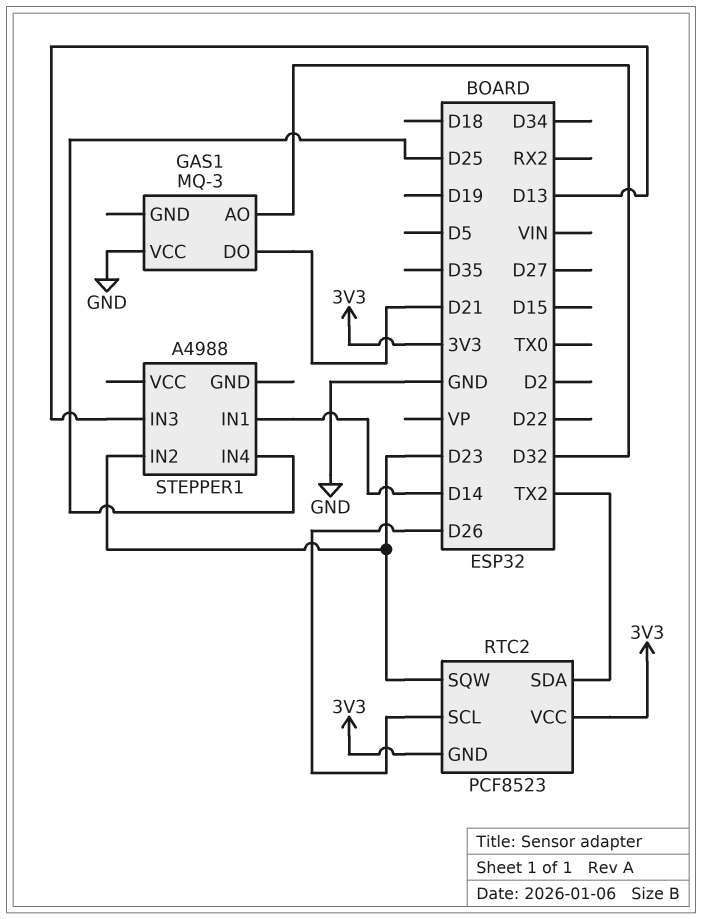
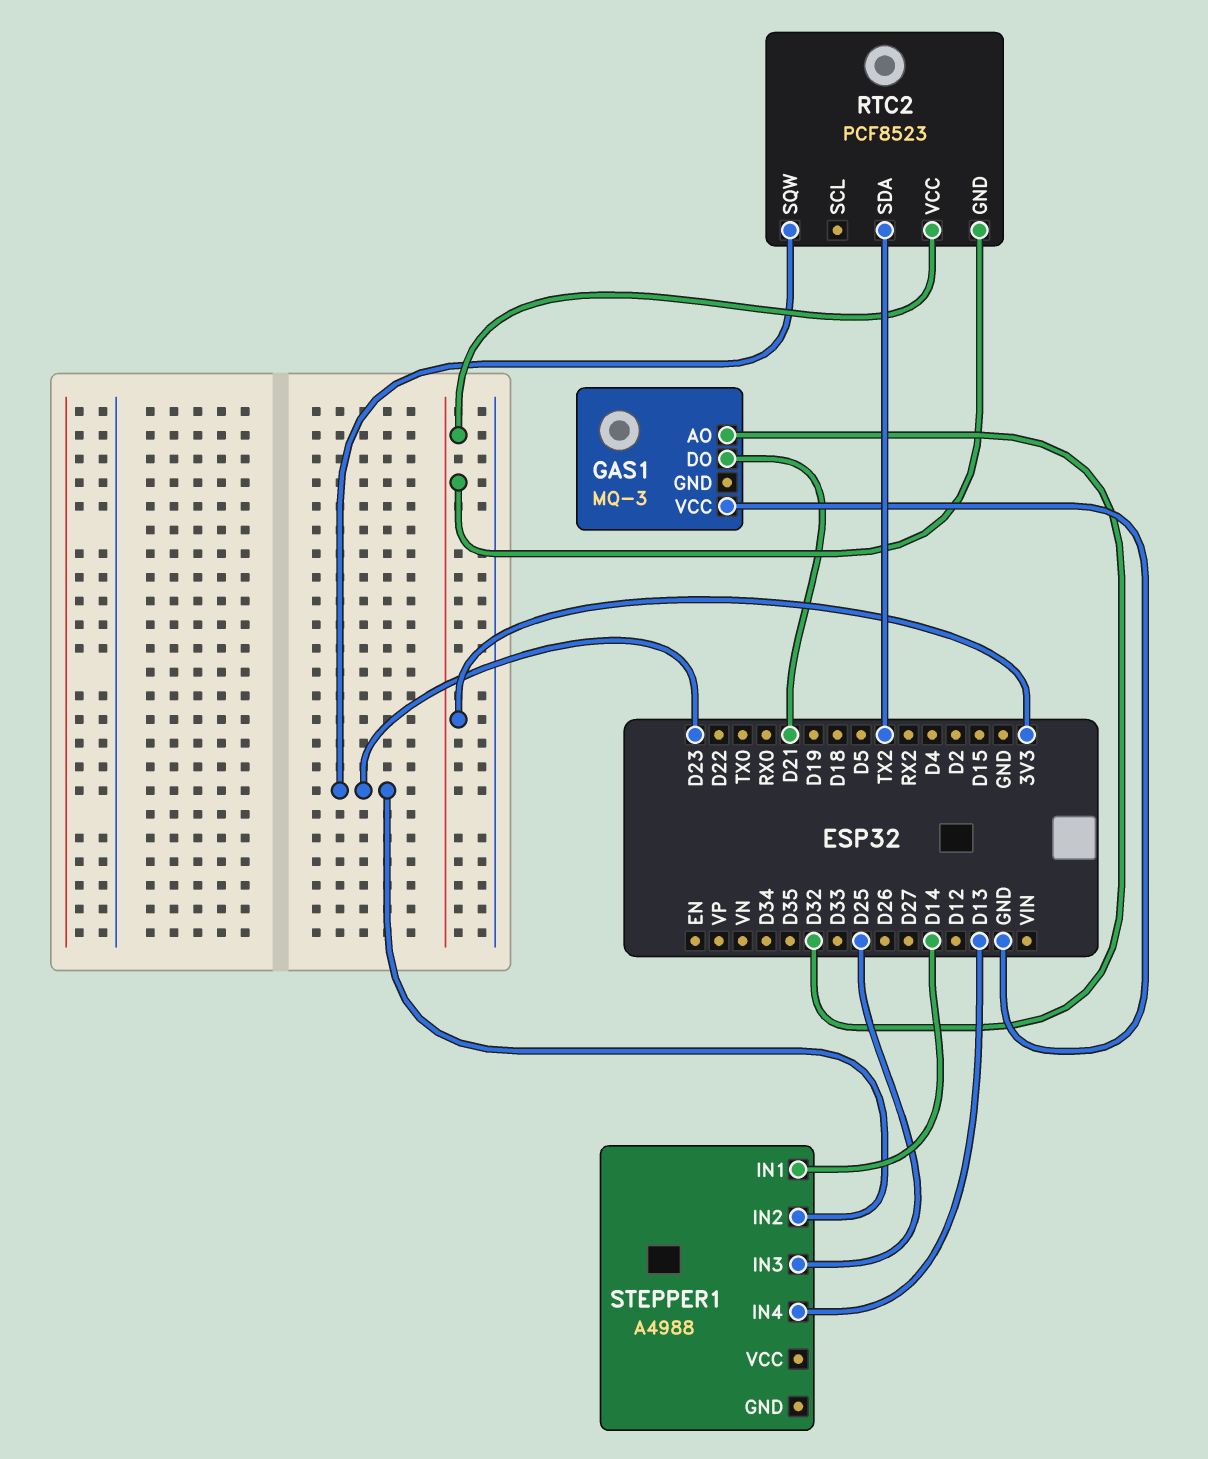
RTC2 pin SCL: D26 -> none
STEPPER1 pin IN3: D13 -> D25
STEPPER1 pin IN4: D25 -> D13

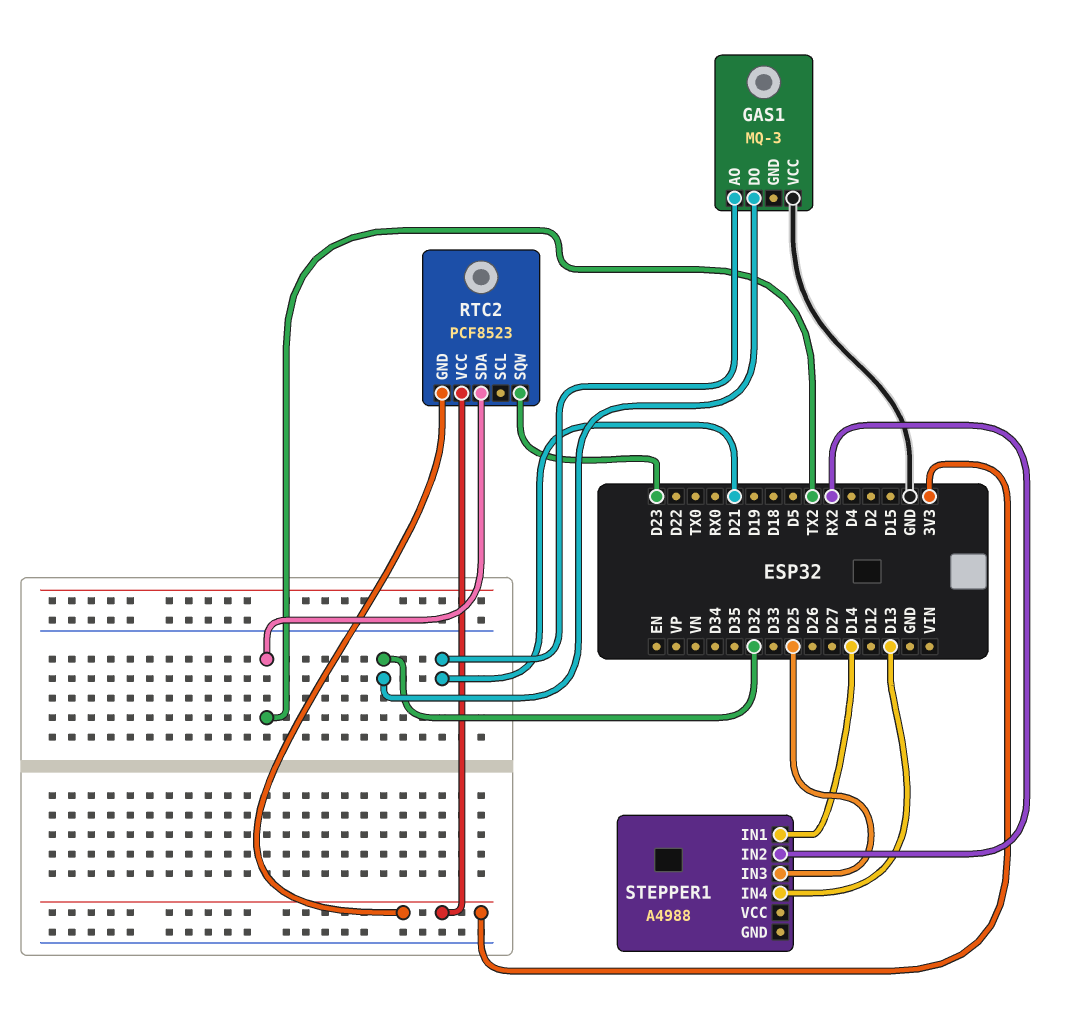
GAS1 pin AO: D32 -> D21
GAS1 pin DO: D21 -> D32
STEPPER1 pin IN2: D23 -> RX2

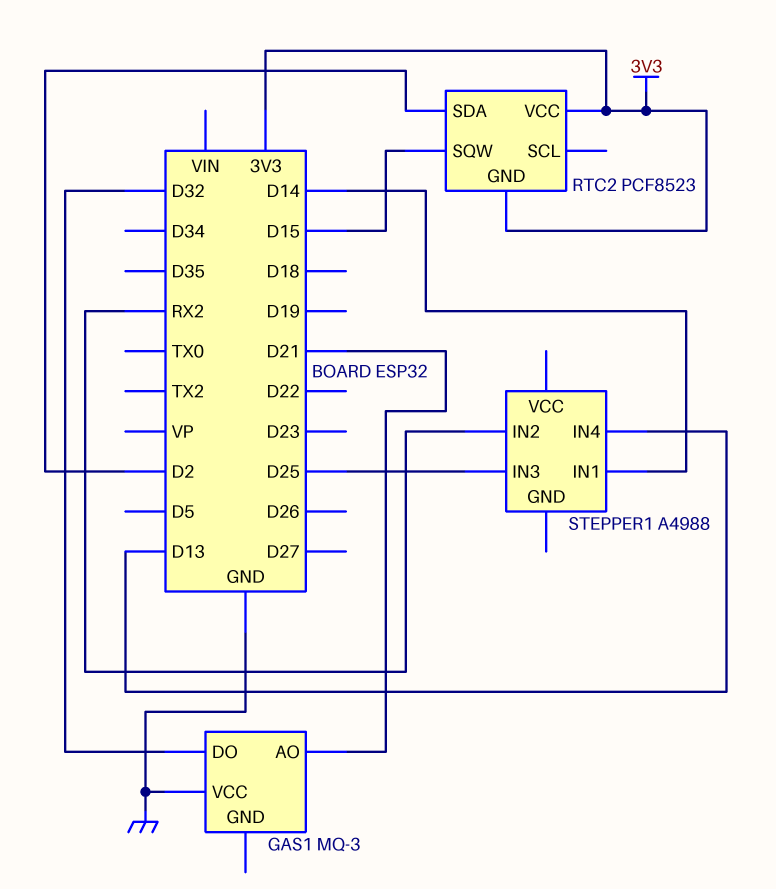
RTC2 pin SDA: TX2 -> D2
RTC2 pin SQW: D23 -> D15

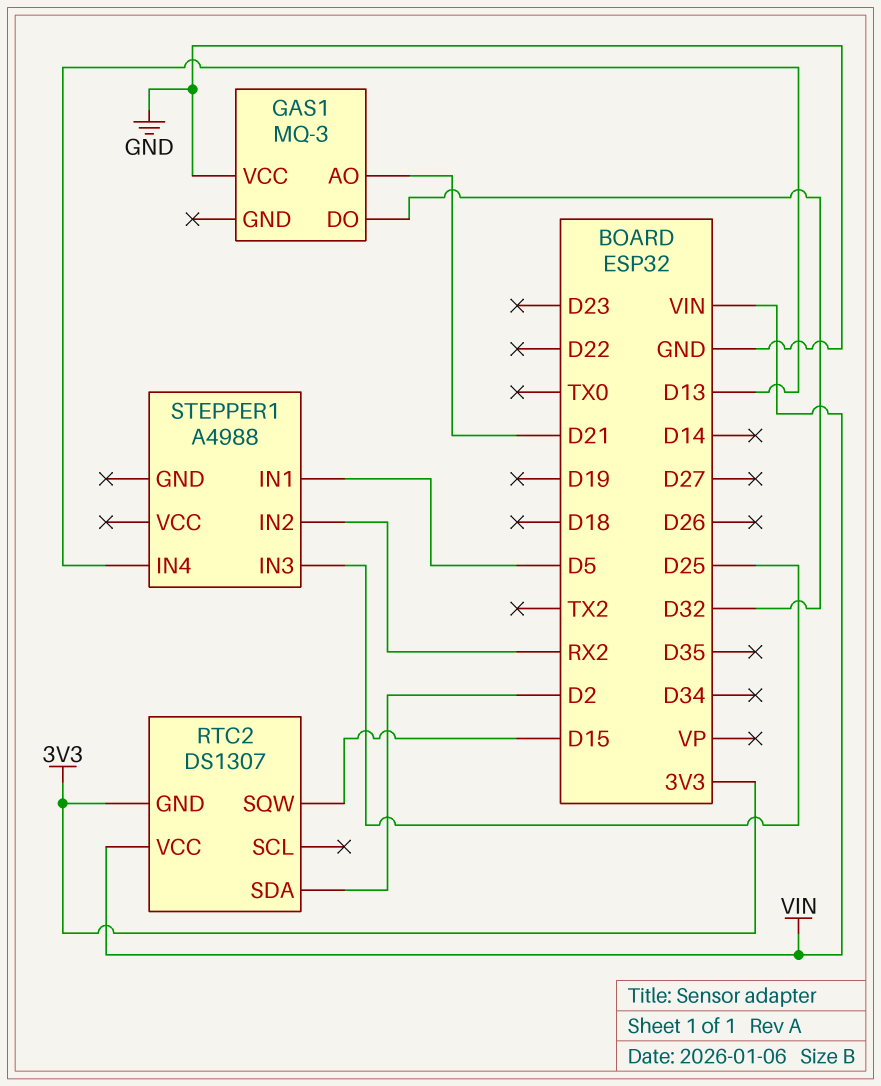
RTC2: PCF8523 -> DS1307
RTC2 pin VCC: 3V3 -> VIN
STEPPER1 pin IN1: D14 -> D5

